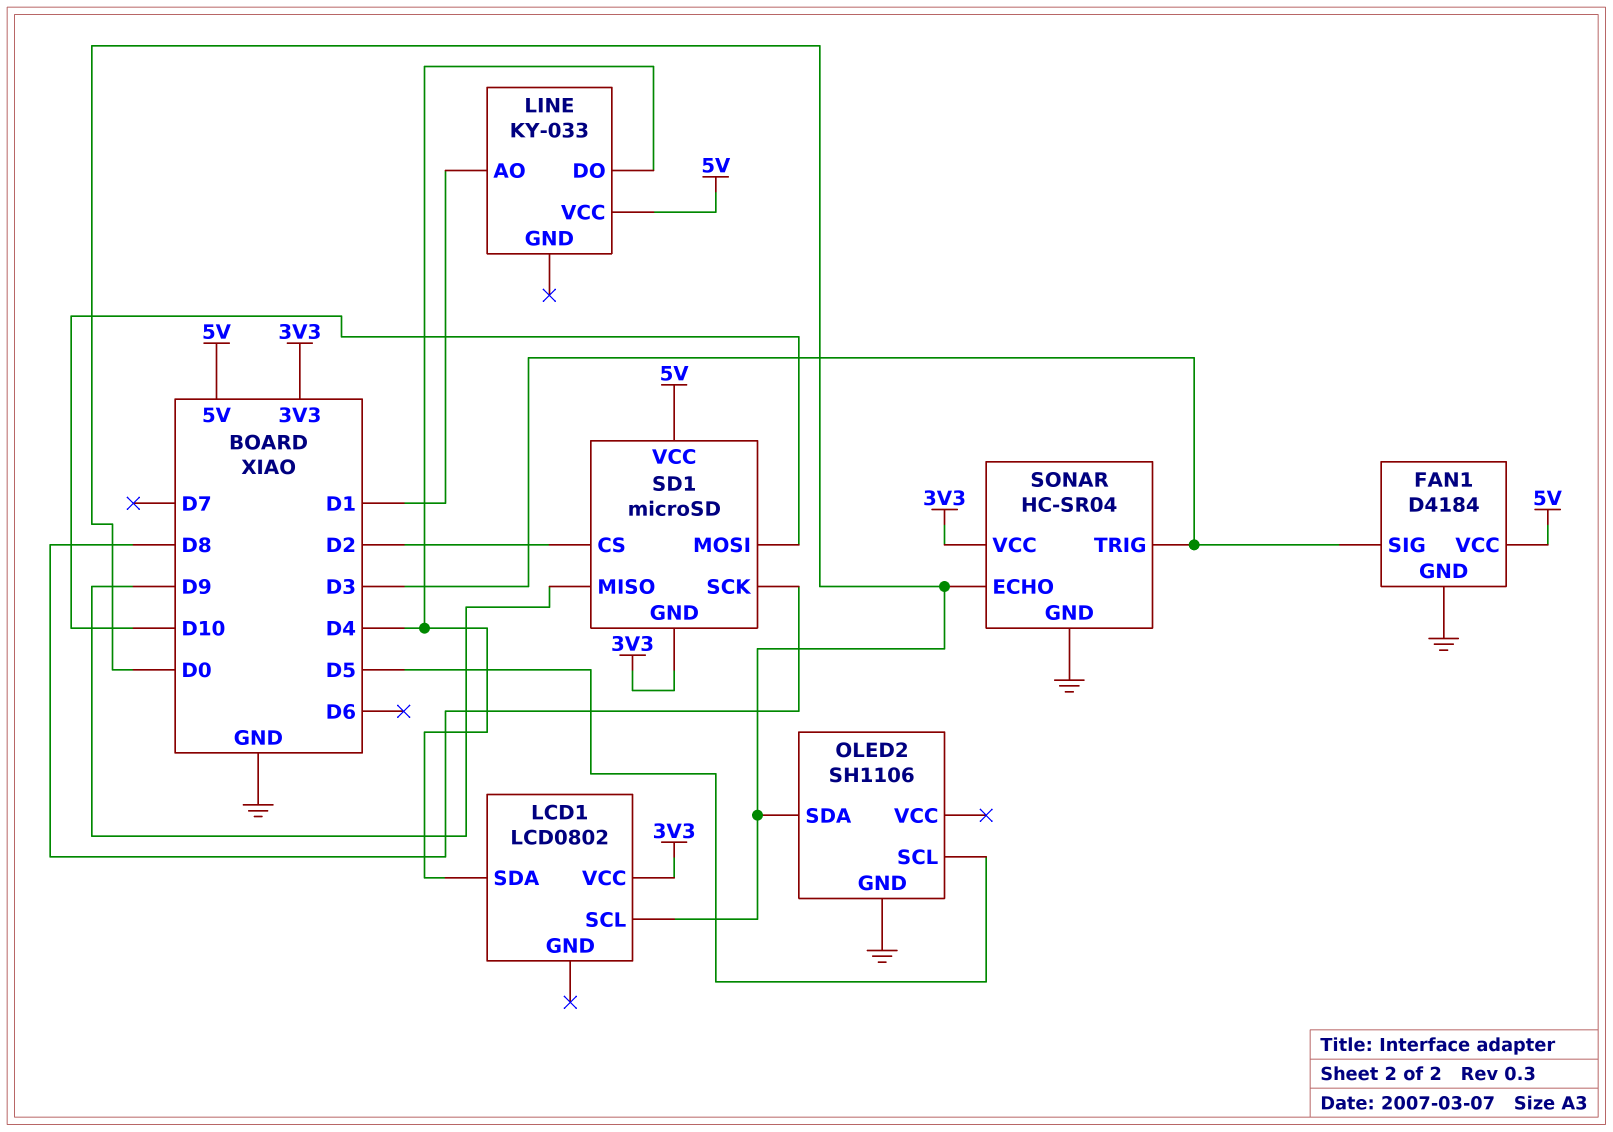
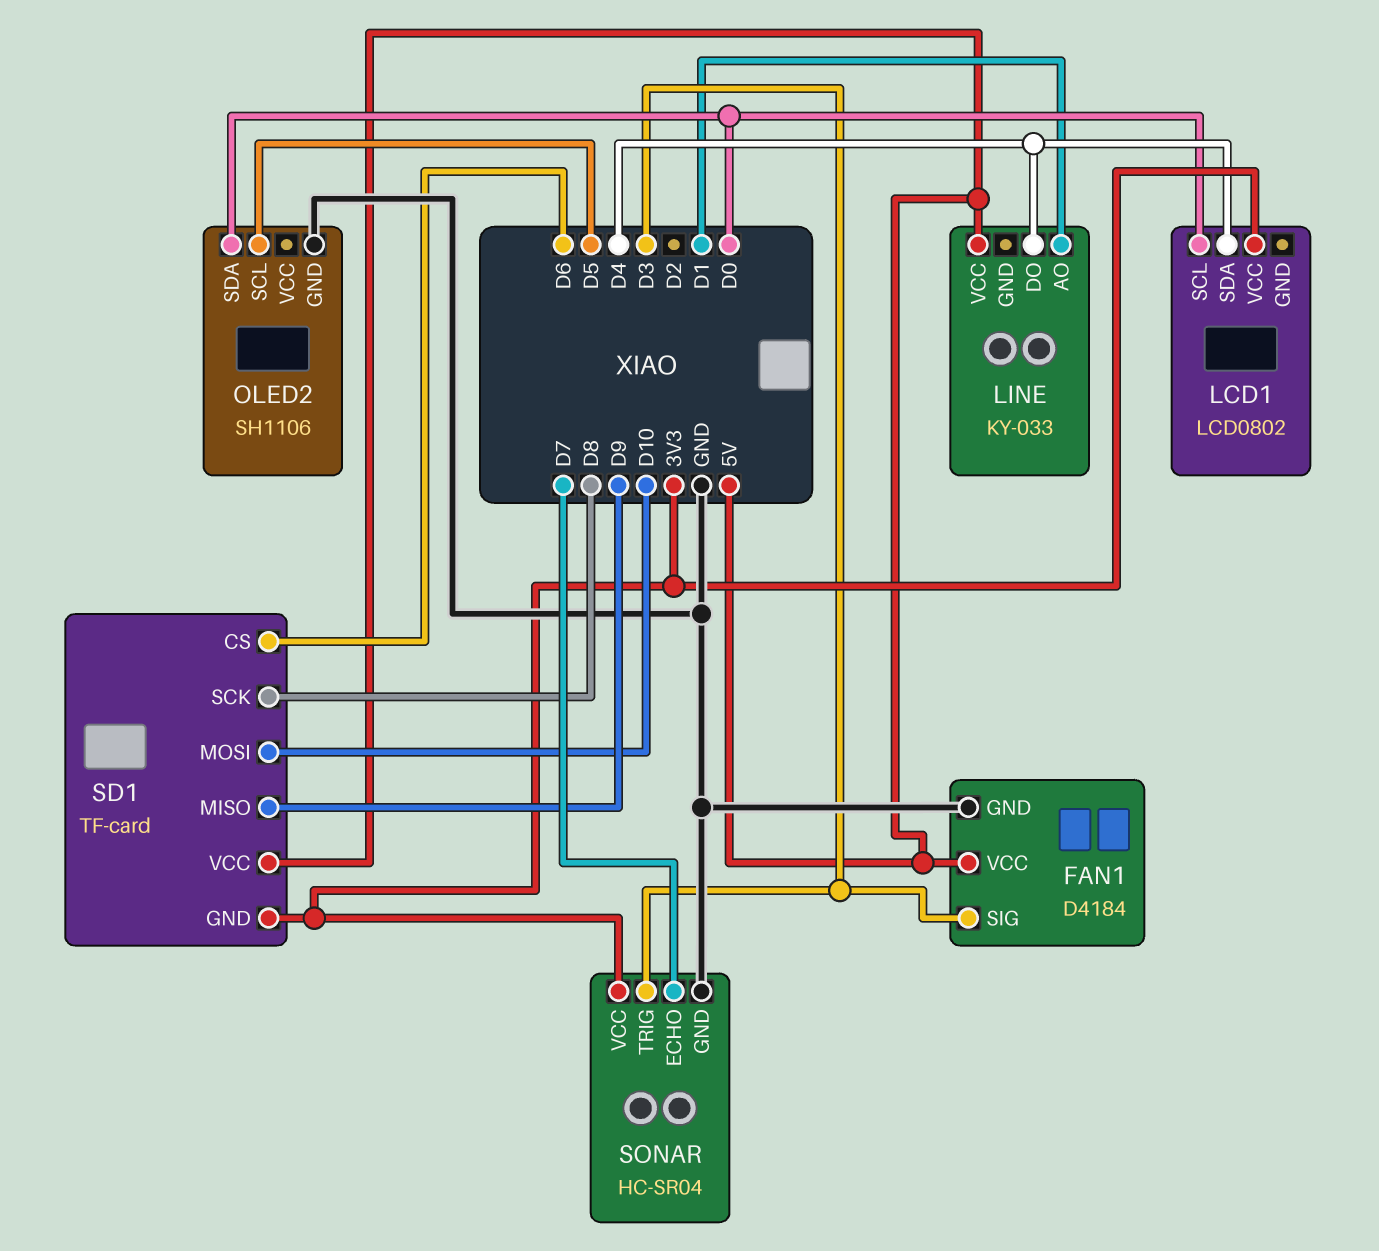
SD1: microSD -> TF-card
SD1 pin CS: D2 -> D6
SONAR pin ECHO: D0 -> D7

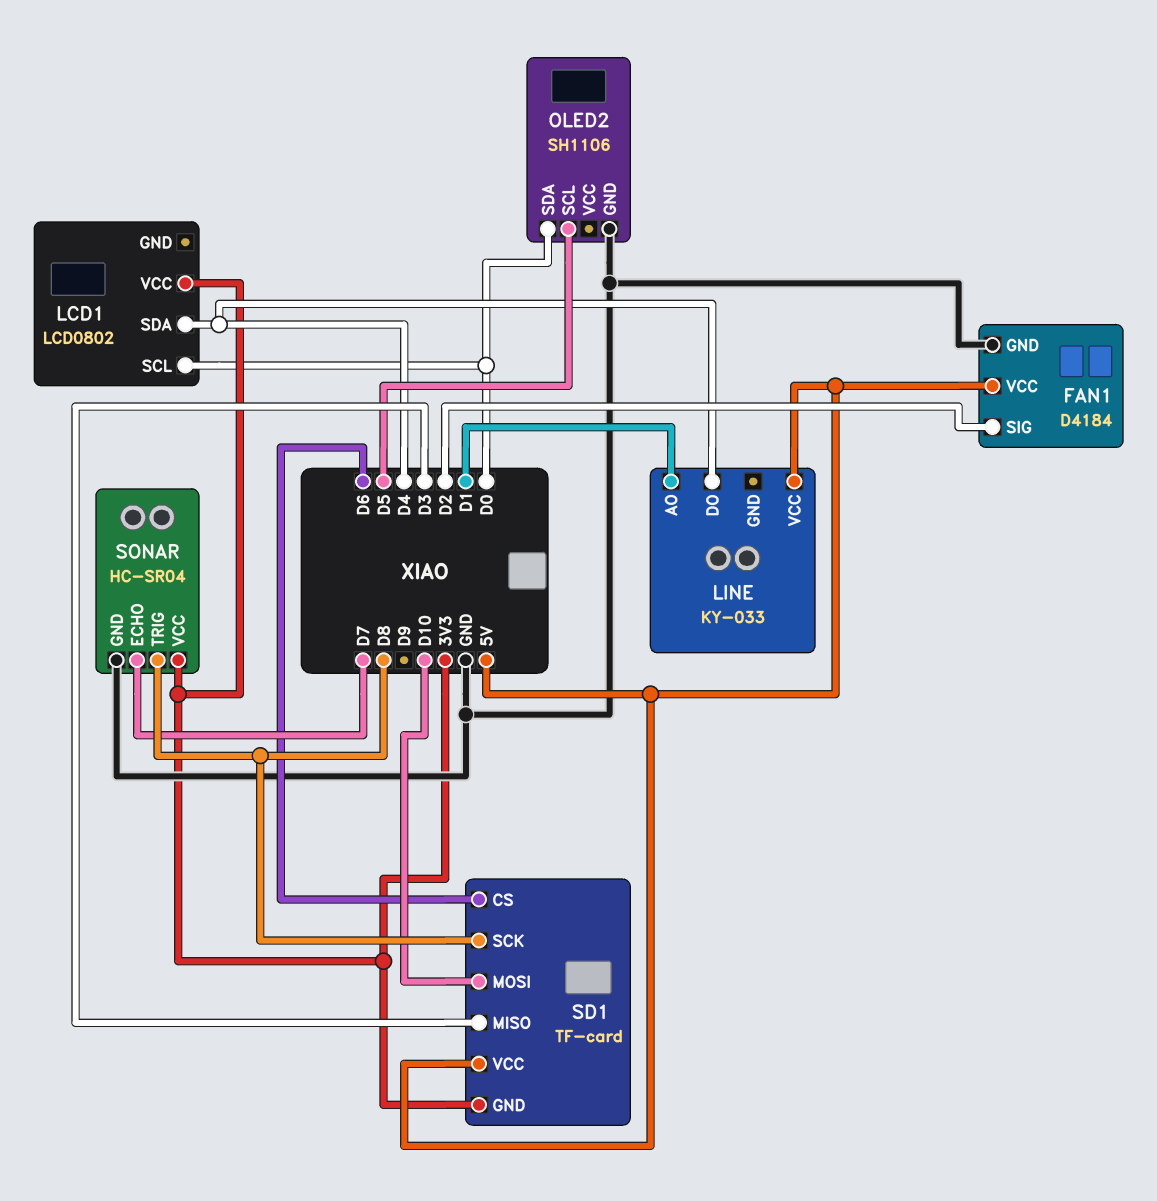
FAN1 pin SIG: D3 -> D2
SD1 pin MISO: D9 -> D3
SONAR pin TRIG: D3 -> D8

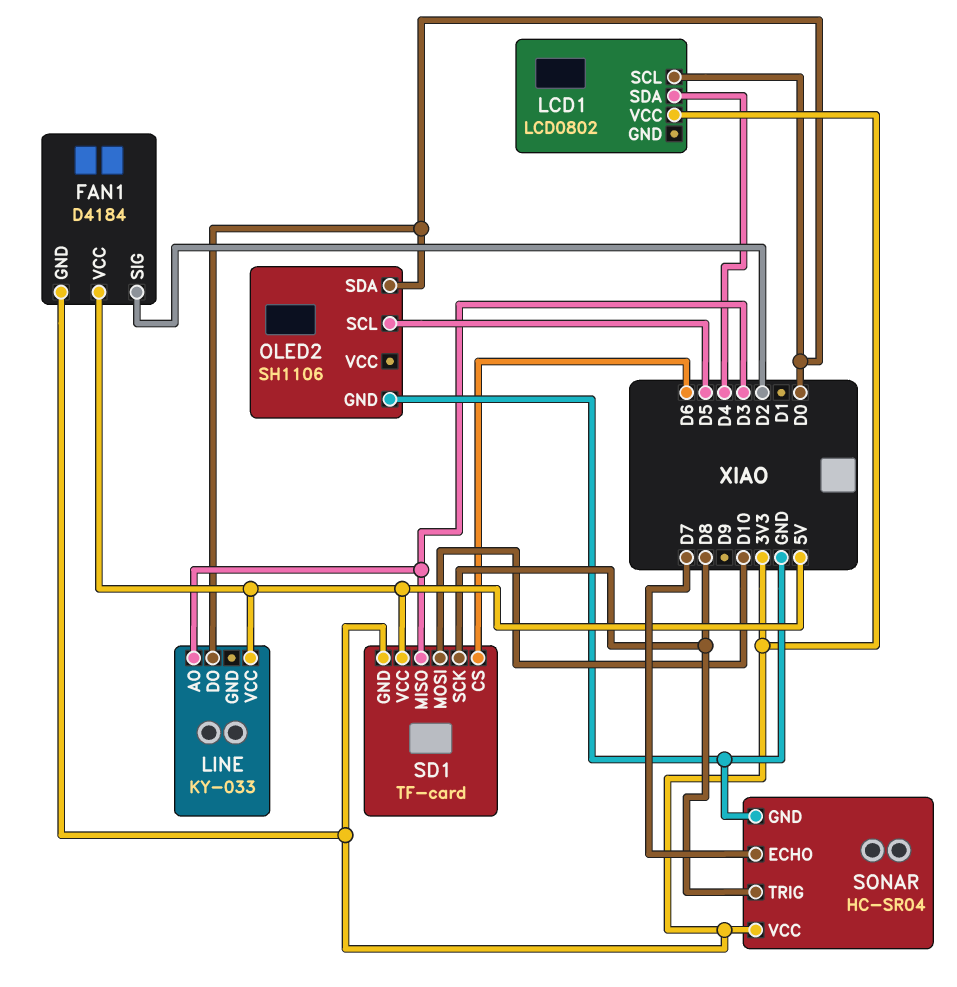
FAN1 pin GND: GND -> 3V3
LINE pin AO: D1 -> D3
LINE pin DO: D4 -> D0

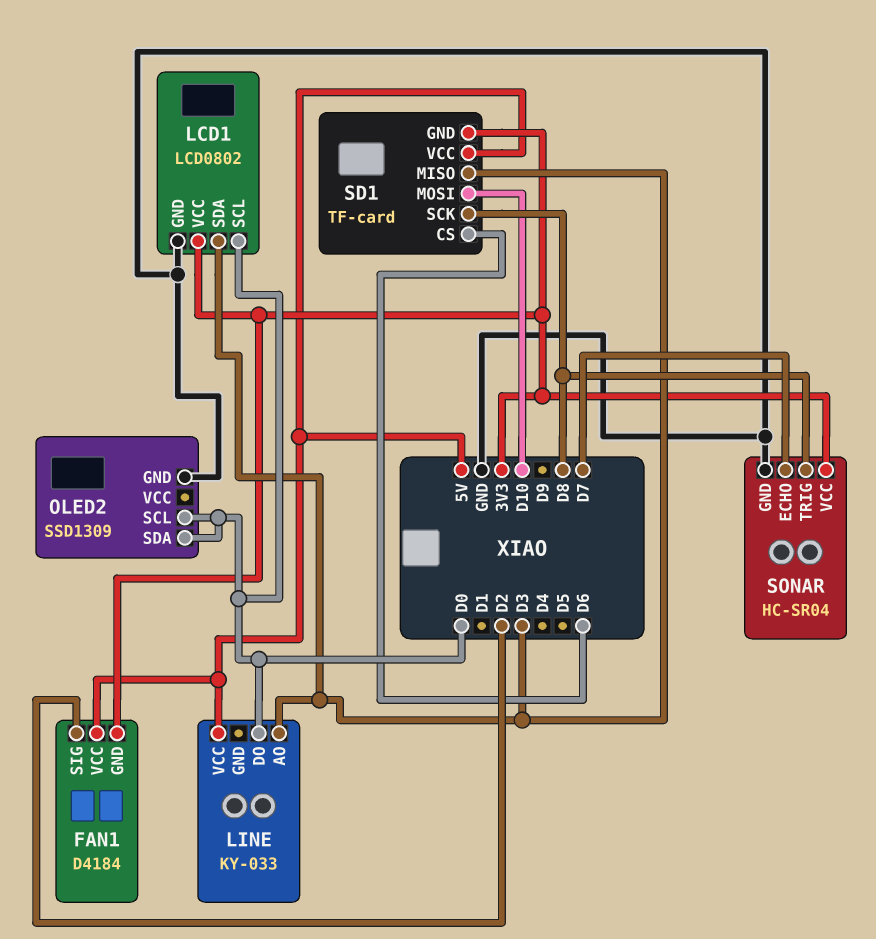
LCD1 pin GND: none -> GND
LCD1 pin SDA: D4 -> D3
OLED2: SH1106 -> SSD1309
OLED2 pin SCL: D5 -> D0

